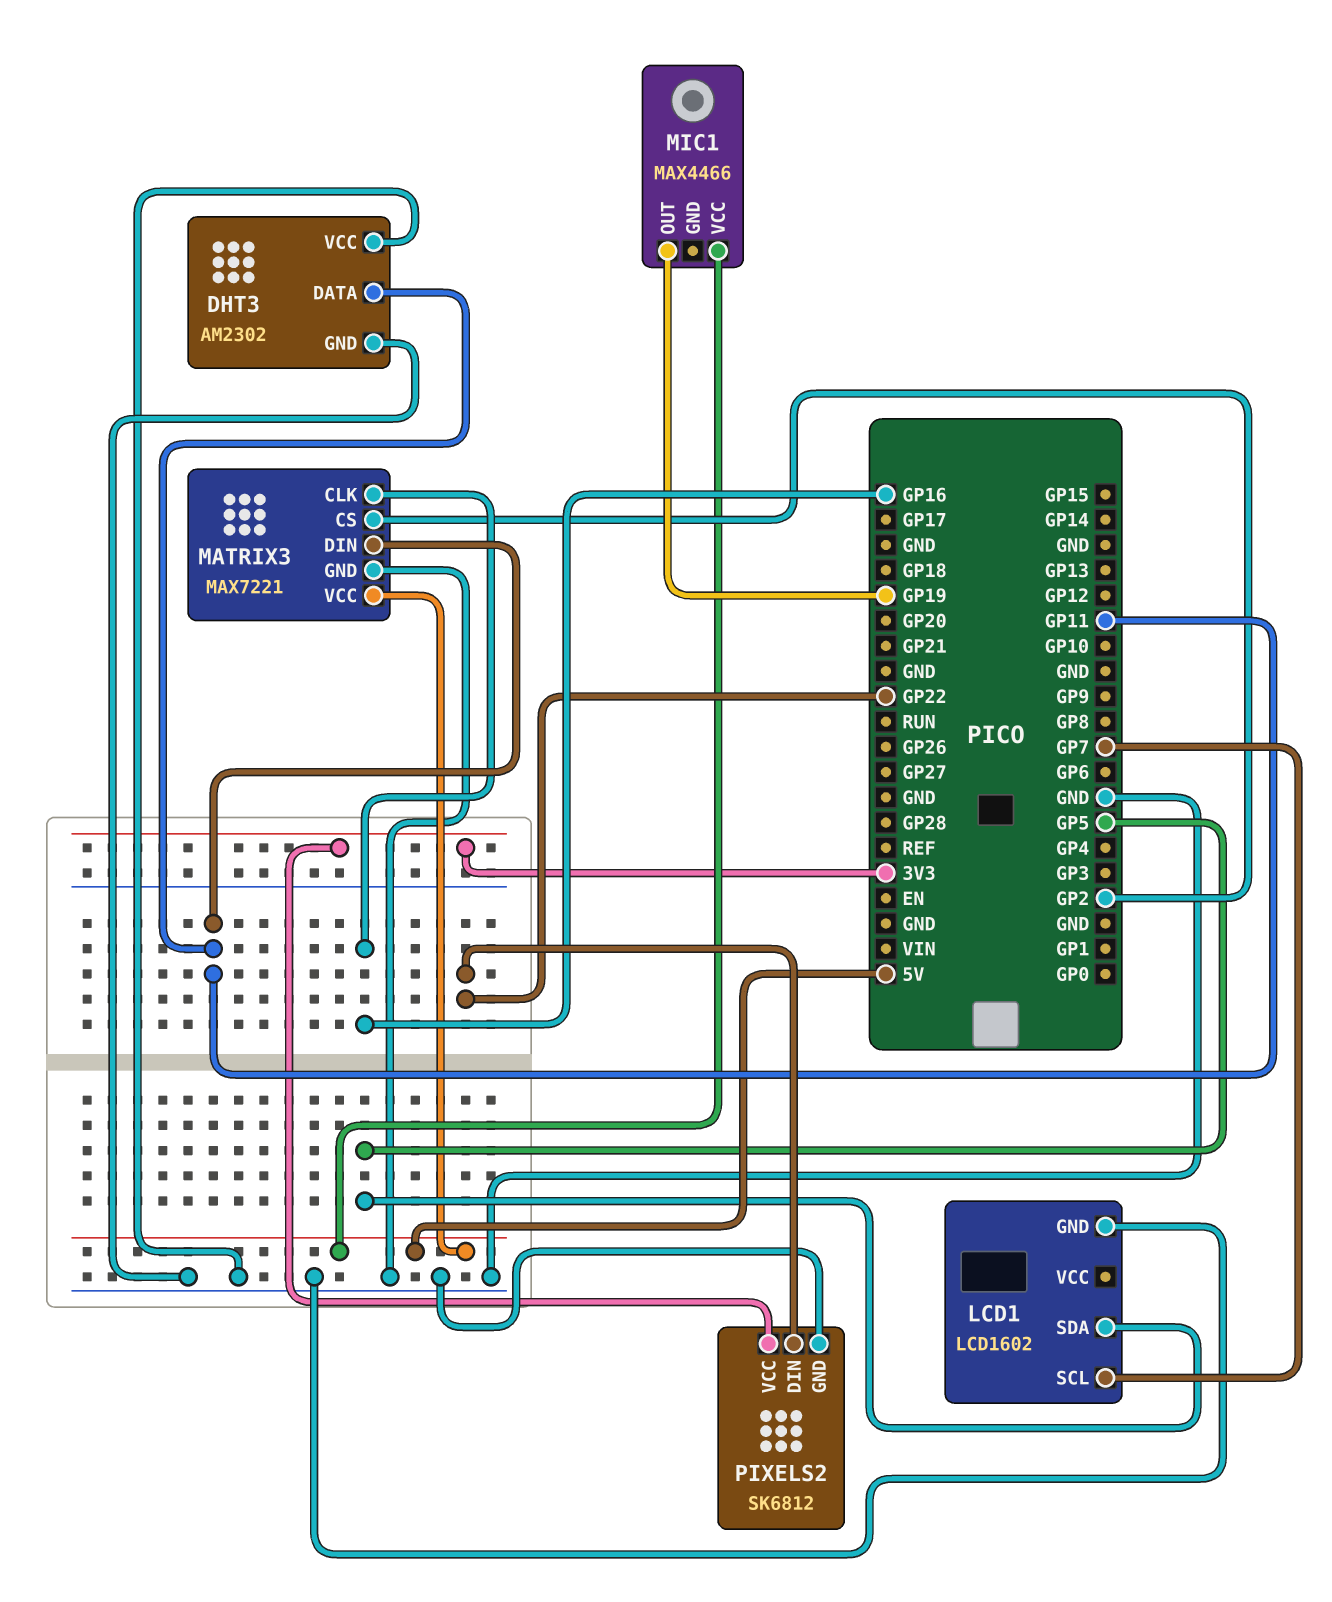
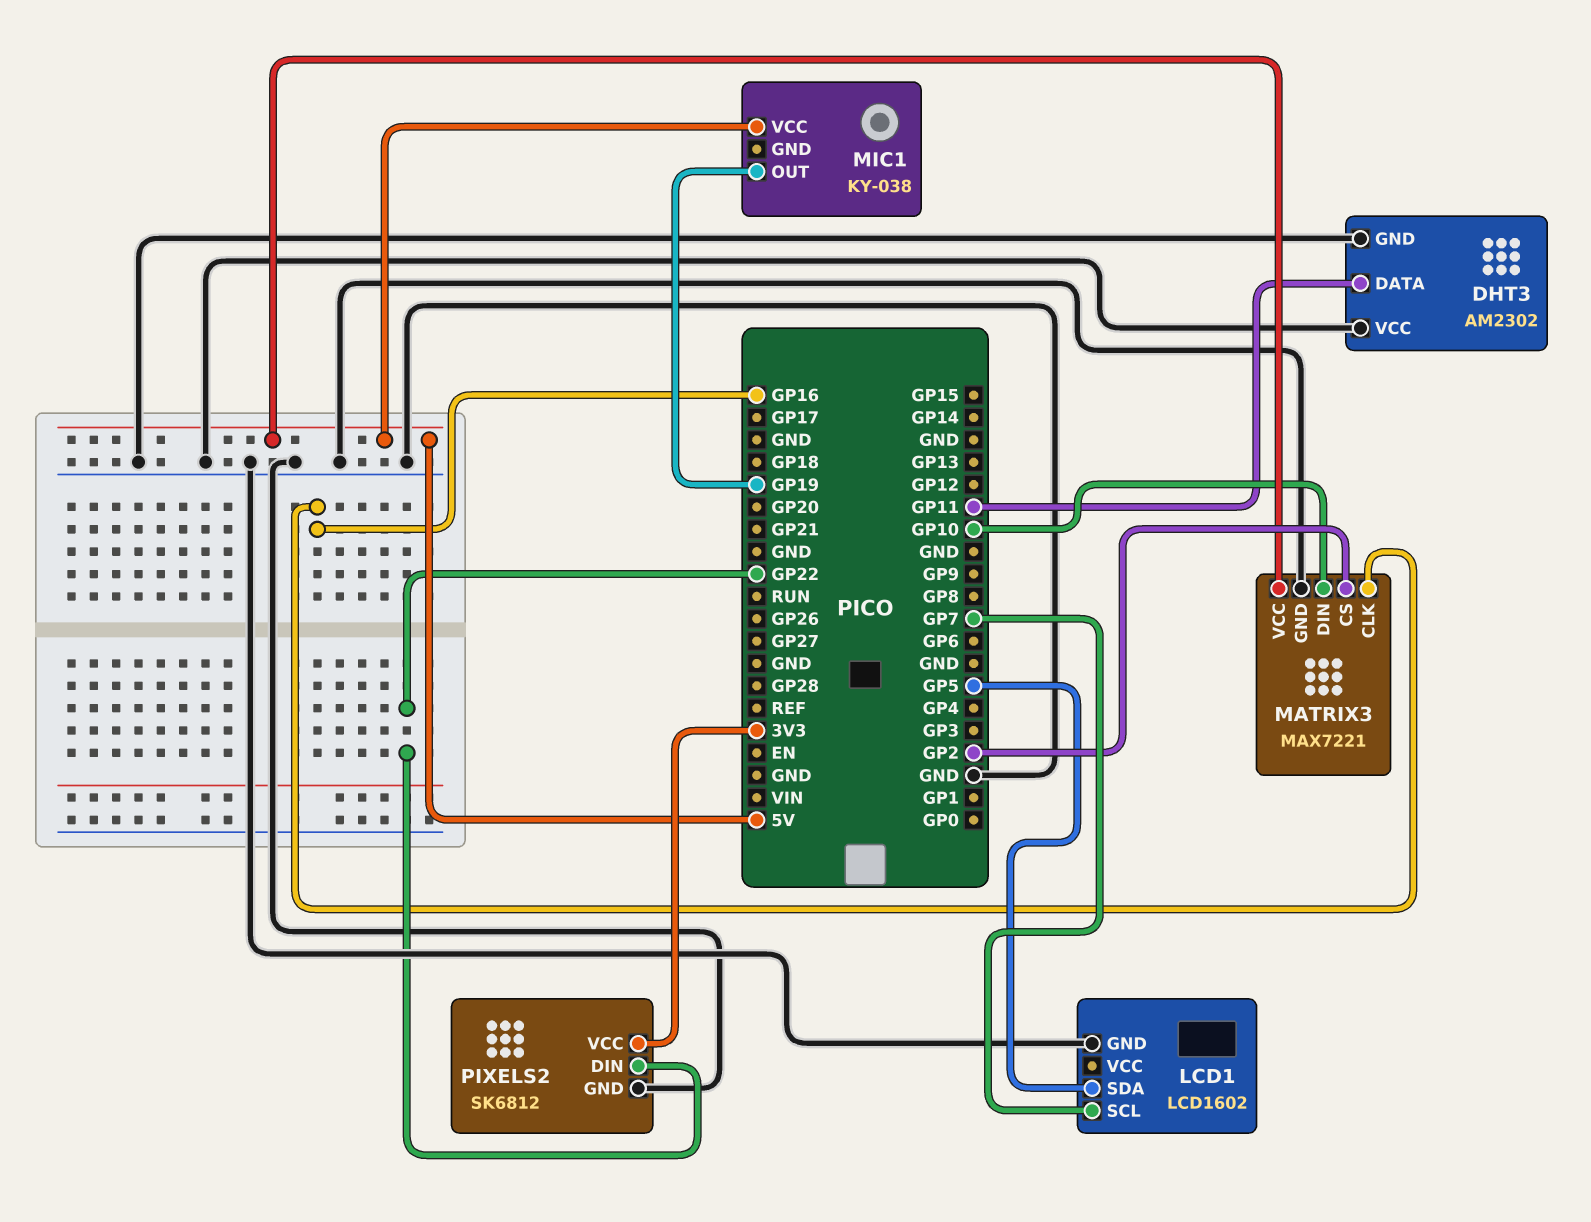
MATRIX3 pin DIN: GP11 -> GP10
MIC1: MAX4466 -> KY-038

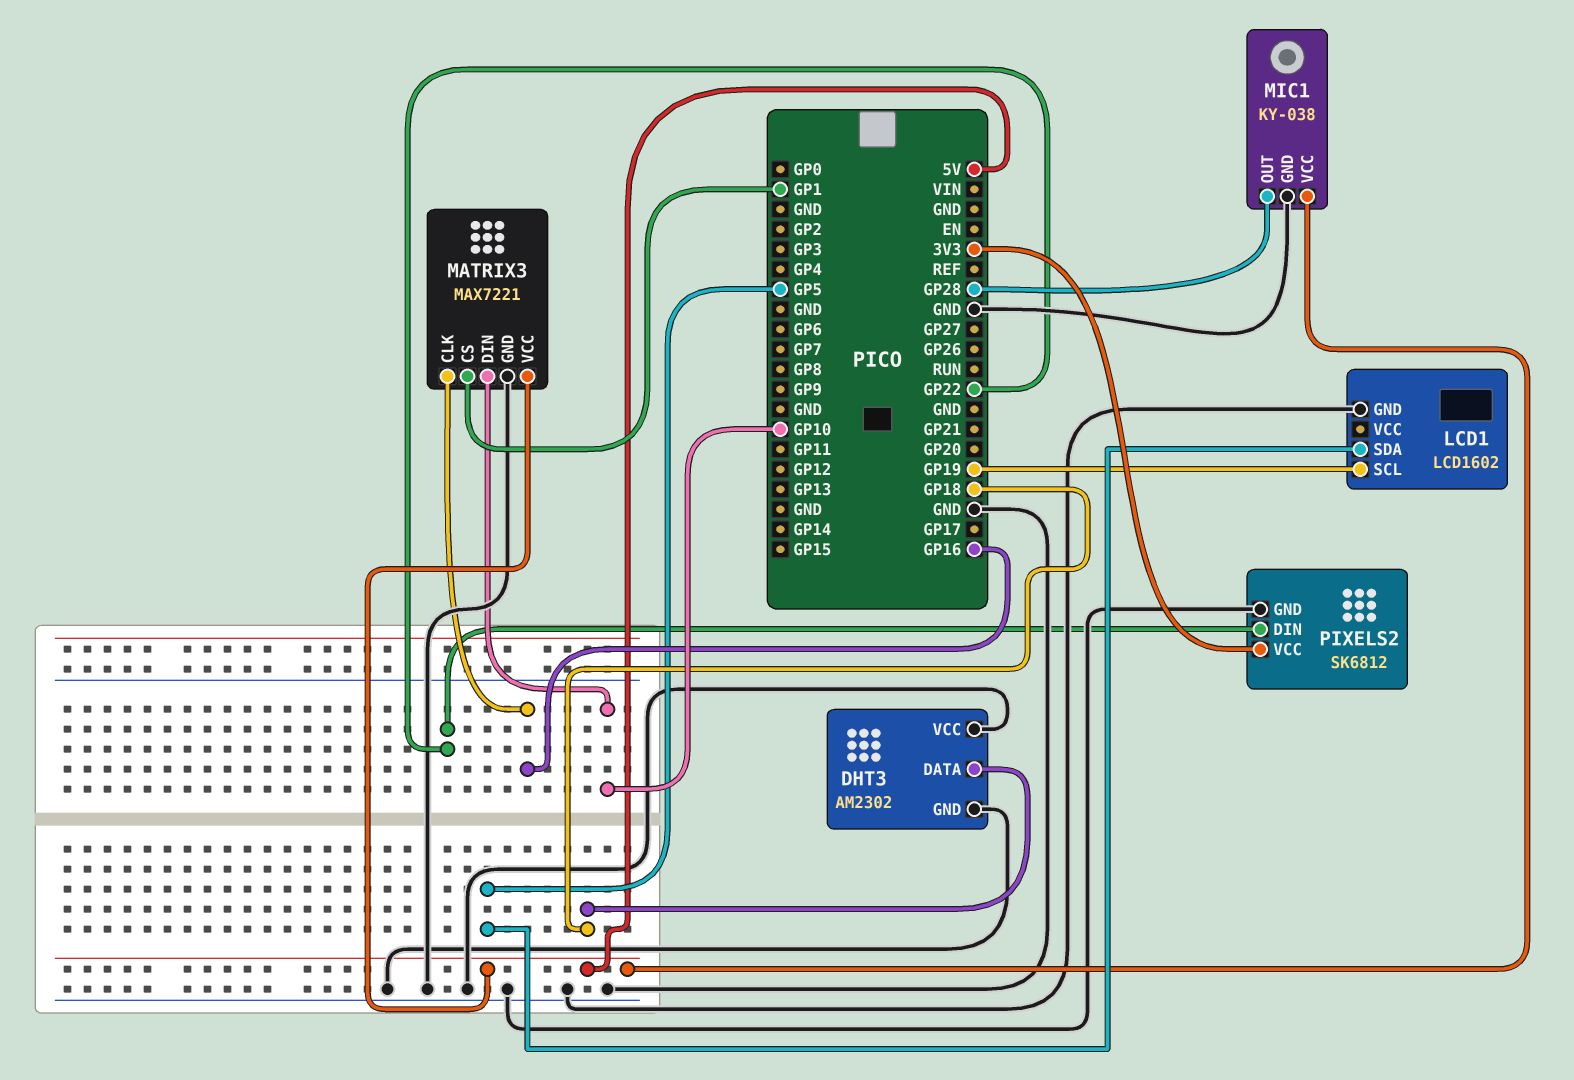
DHT3 pin DATA: GP11 -> GP18
LCD1 pin SCL: GP7 -> GP19
MATRIX3 pin CS: GP2 -> GP1
MIC1 pin GND: none -> GND
MIC1 pin OUT: GP19 -> GP28

